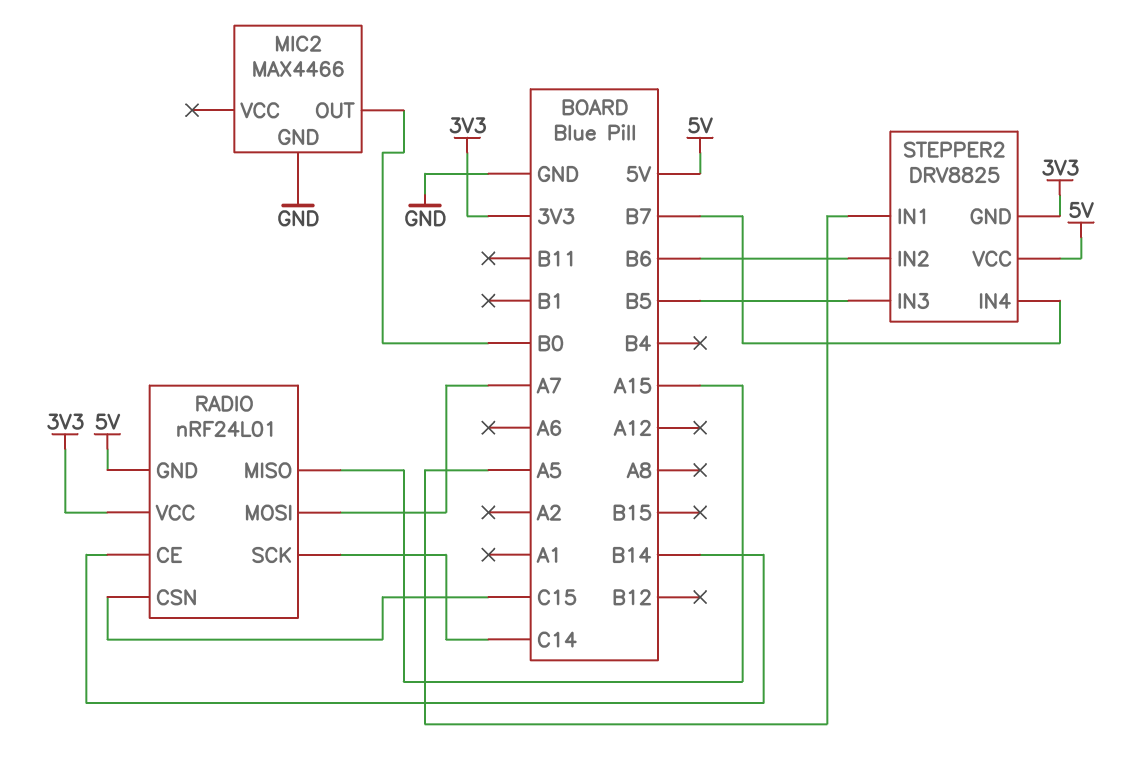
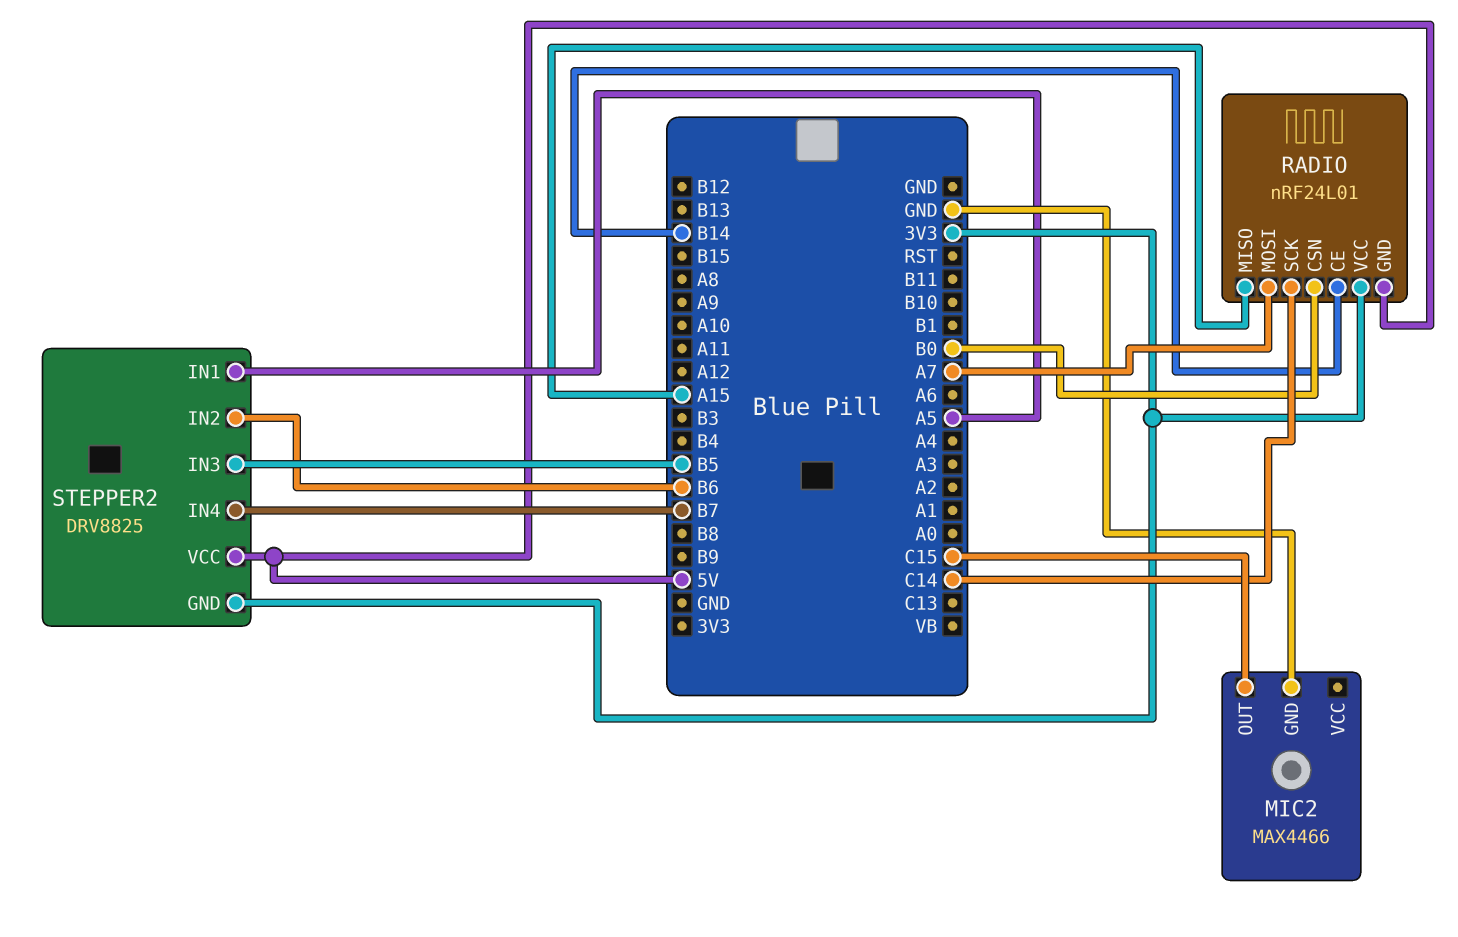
MIC2 pin OUT: B0 -> C15
RADIO pin CSN: C15 -> B0

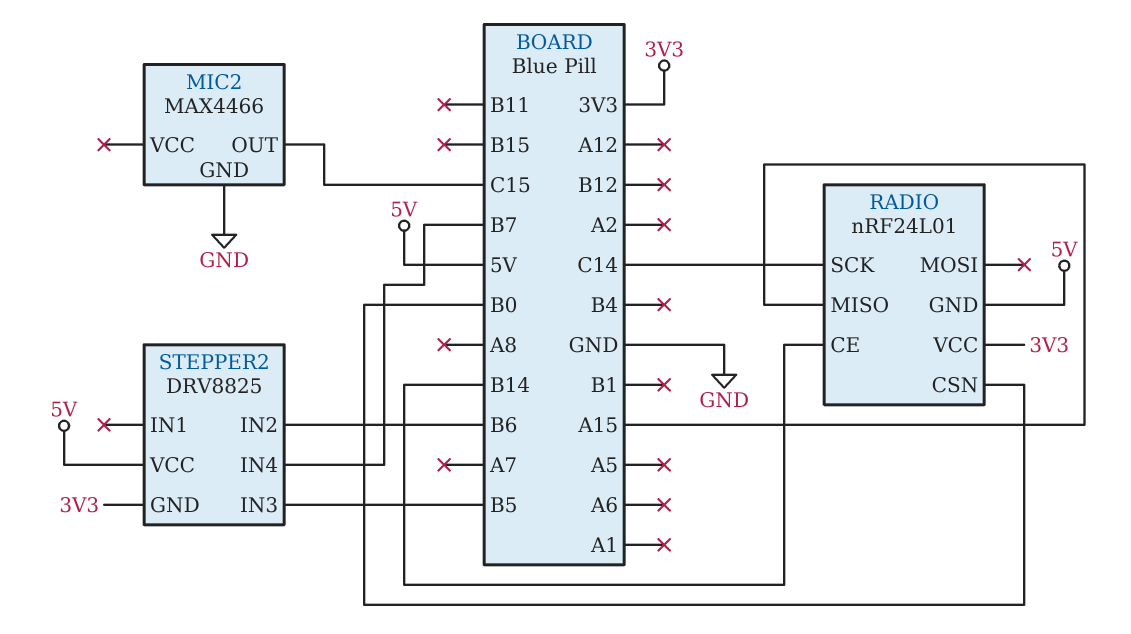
RADIO pin MOSI: A7 -> none
STEPPER2 pin IN1: A5 -> none

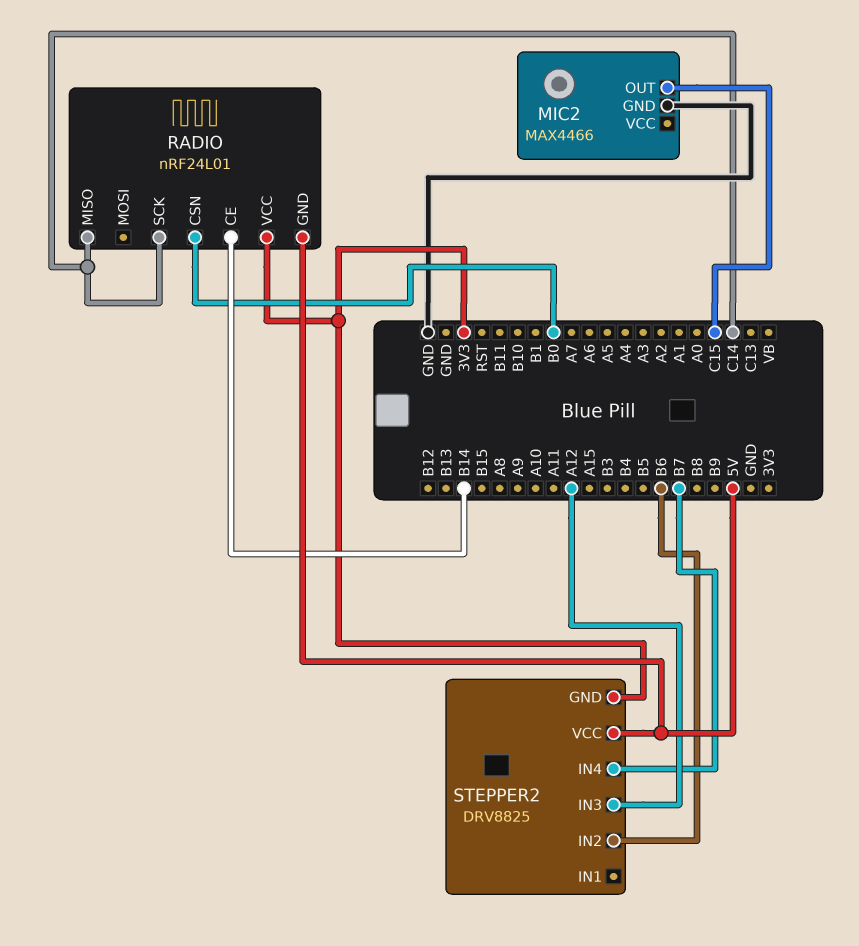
RADIO pin MISO: A15 -> C14
STEPPER2 pin IN3: B5 -> A12

